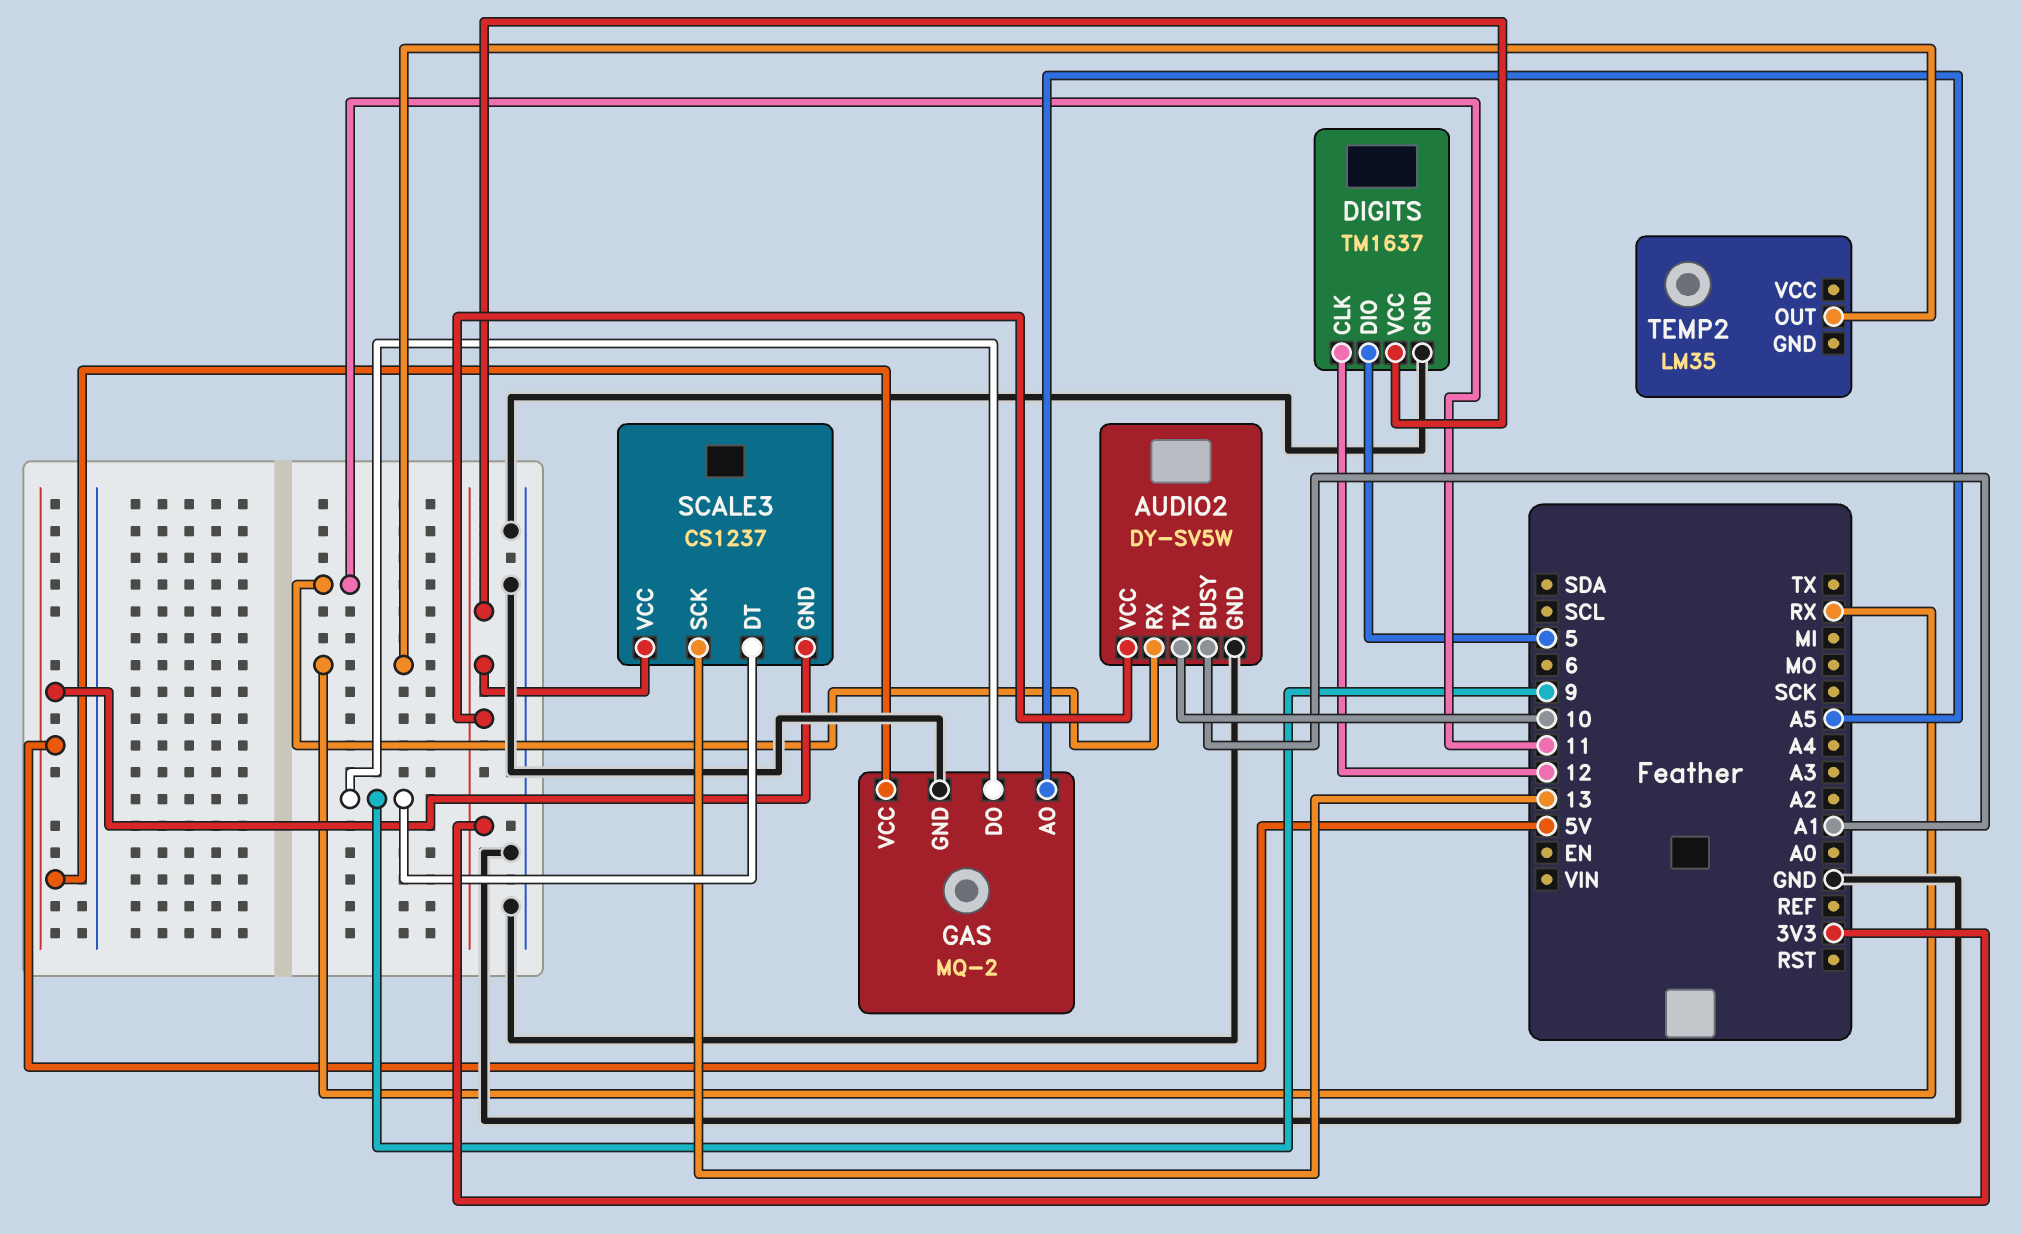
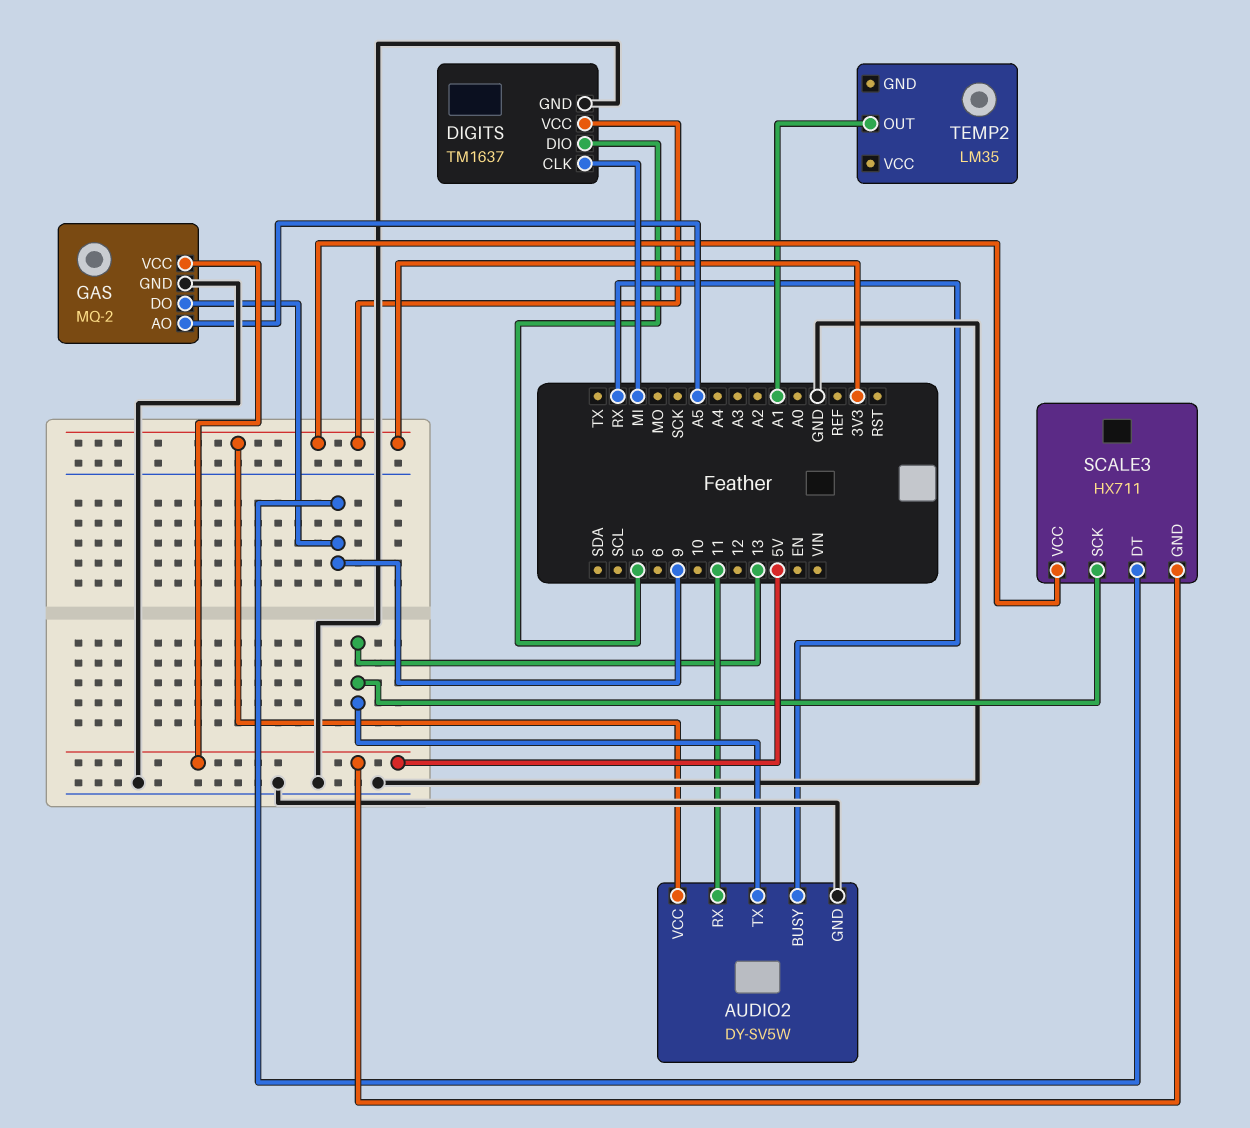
AUDIO2 pin BUSY: A1 -> RX
AUDIO2 pin TX: 10 -> 13
DIGITS pin CLK: 12 -> MI
SCALE3: CS1237 -> HX711
TEMP2 pin OUT: RX -> A1

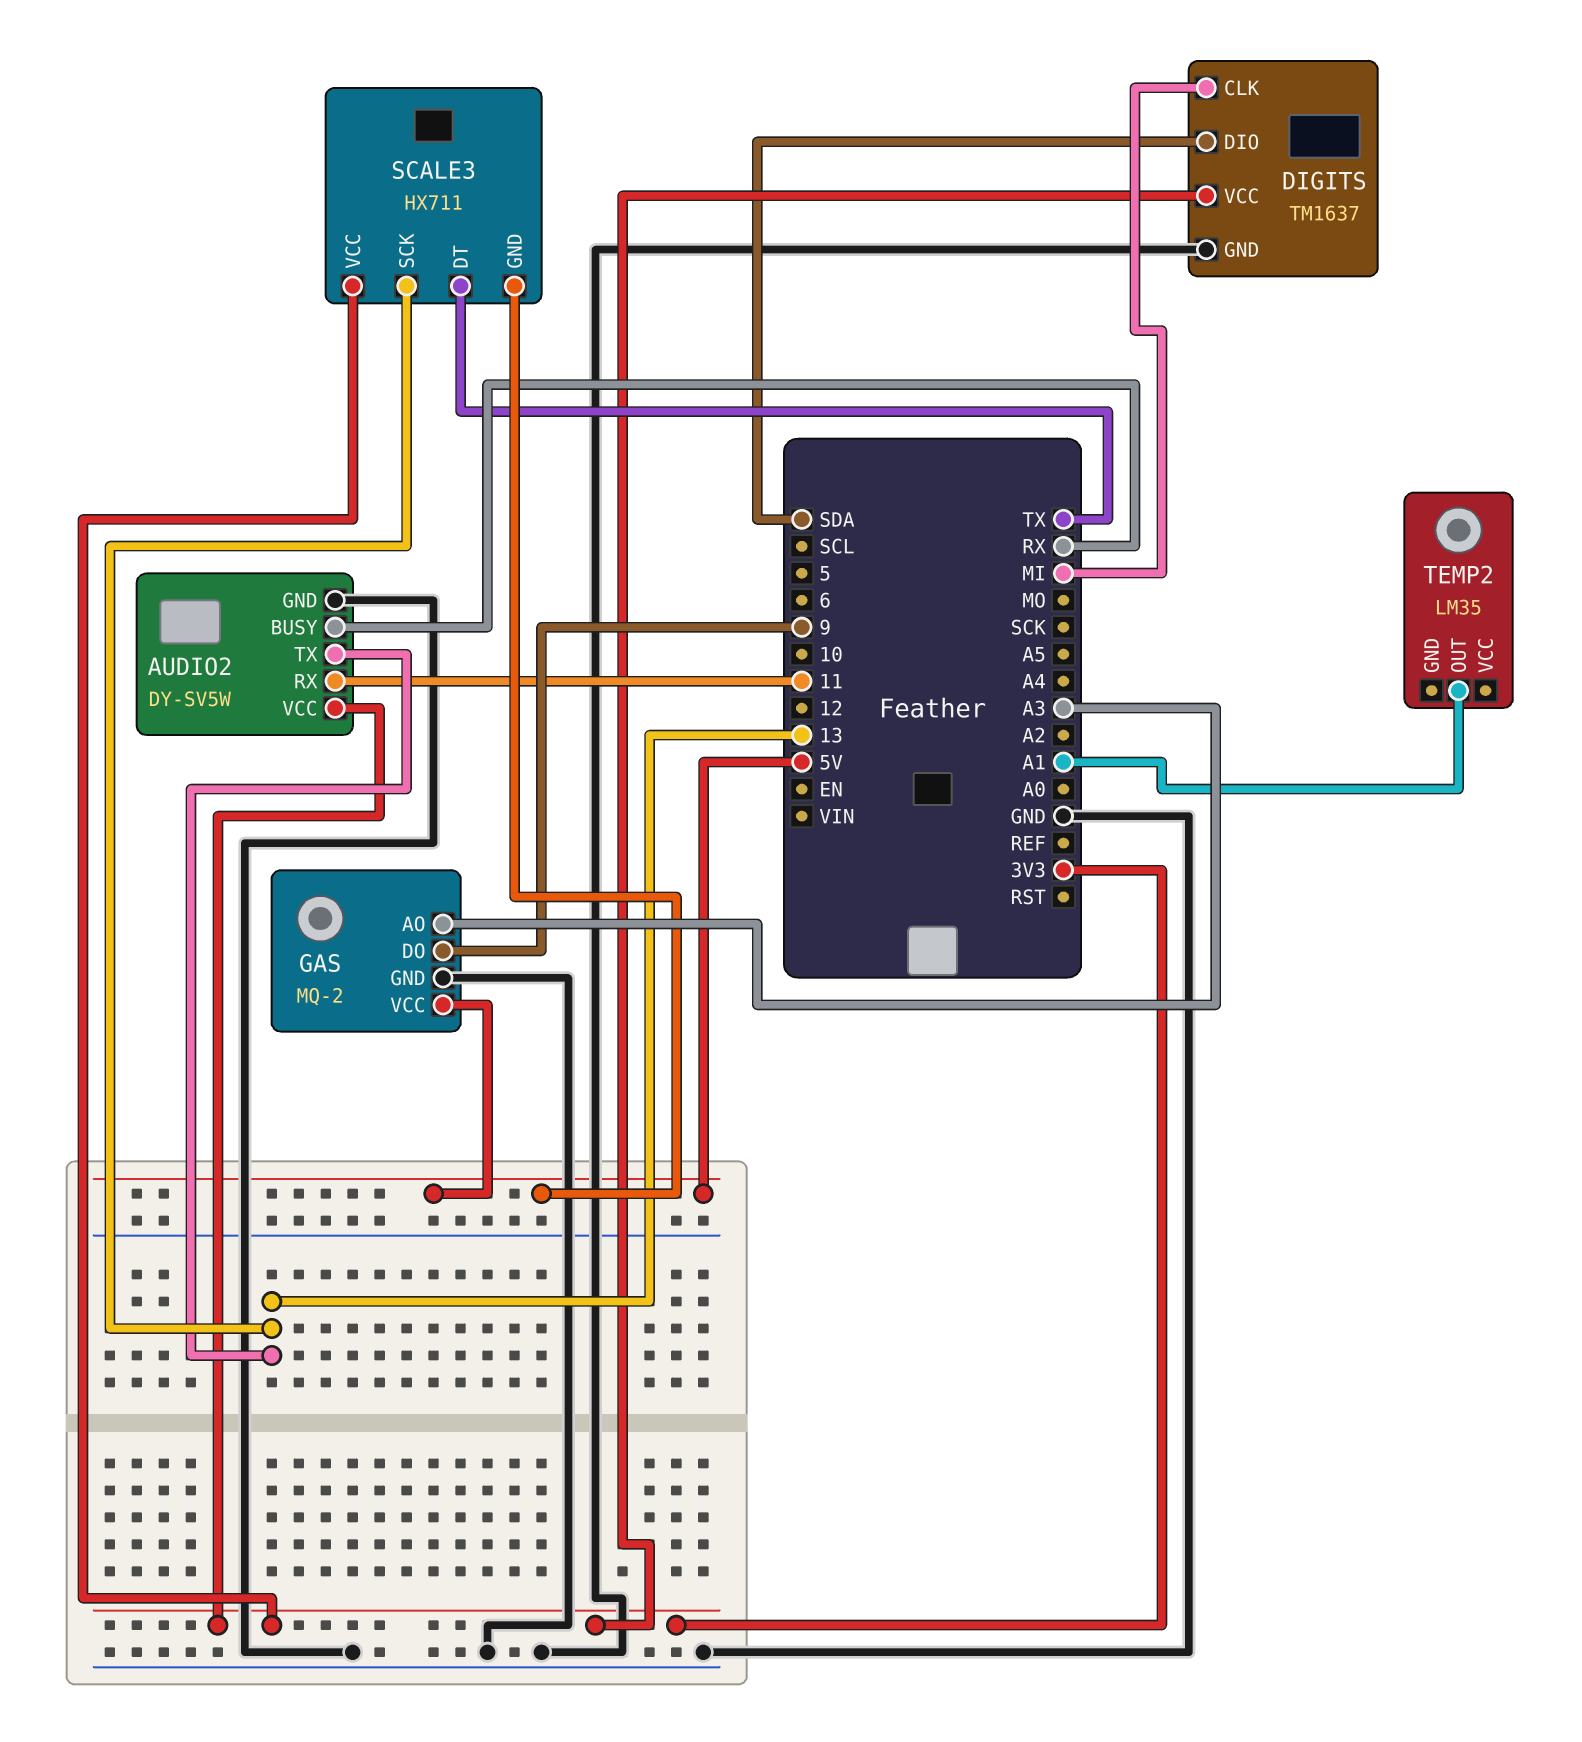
DIGITS pin DIO: 5 -> SDA
GAS pin AO: A5 -> A3
SCALE3 pin DT: 9 -> TX

